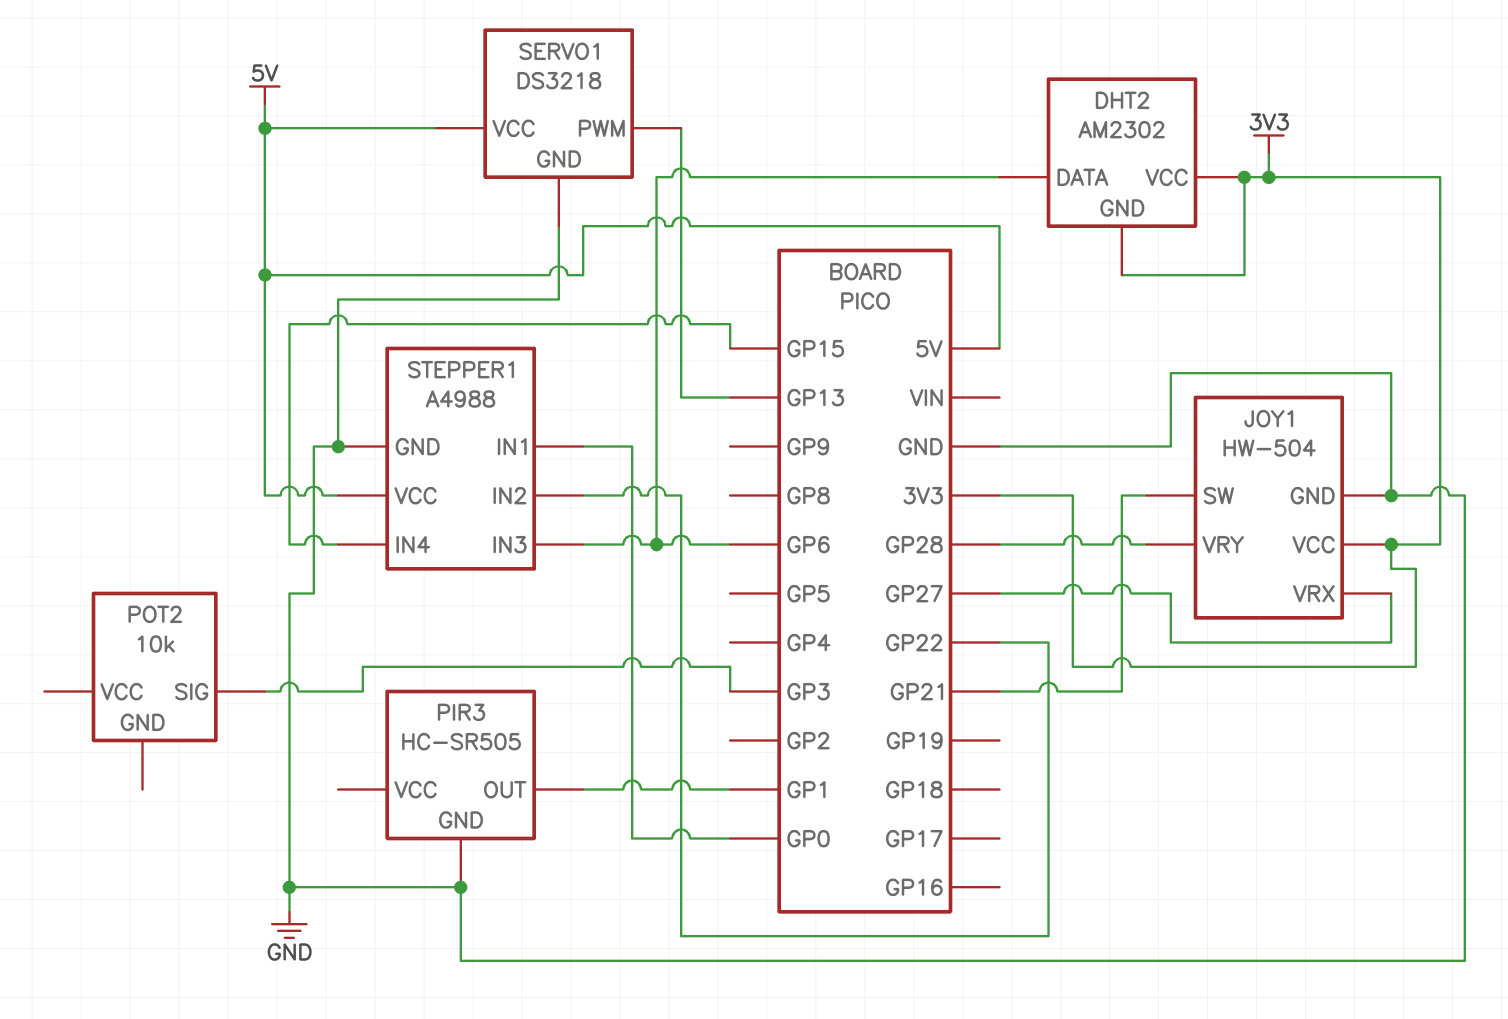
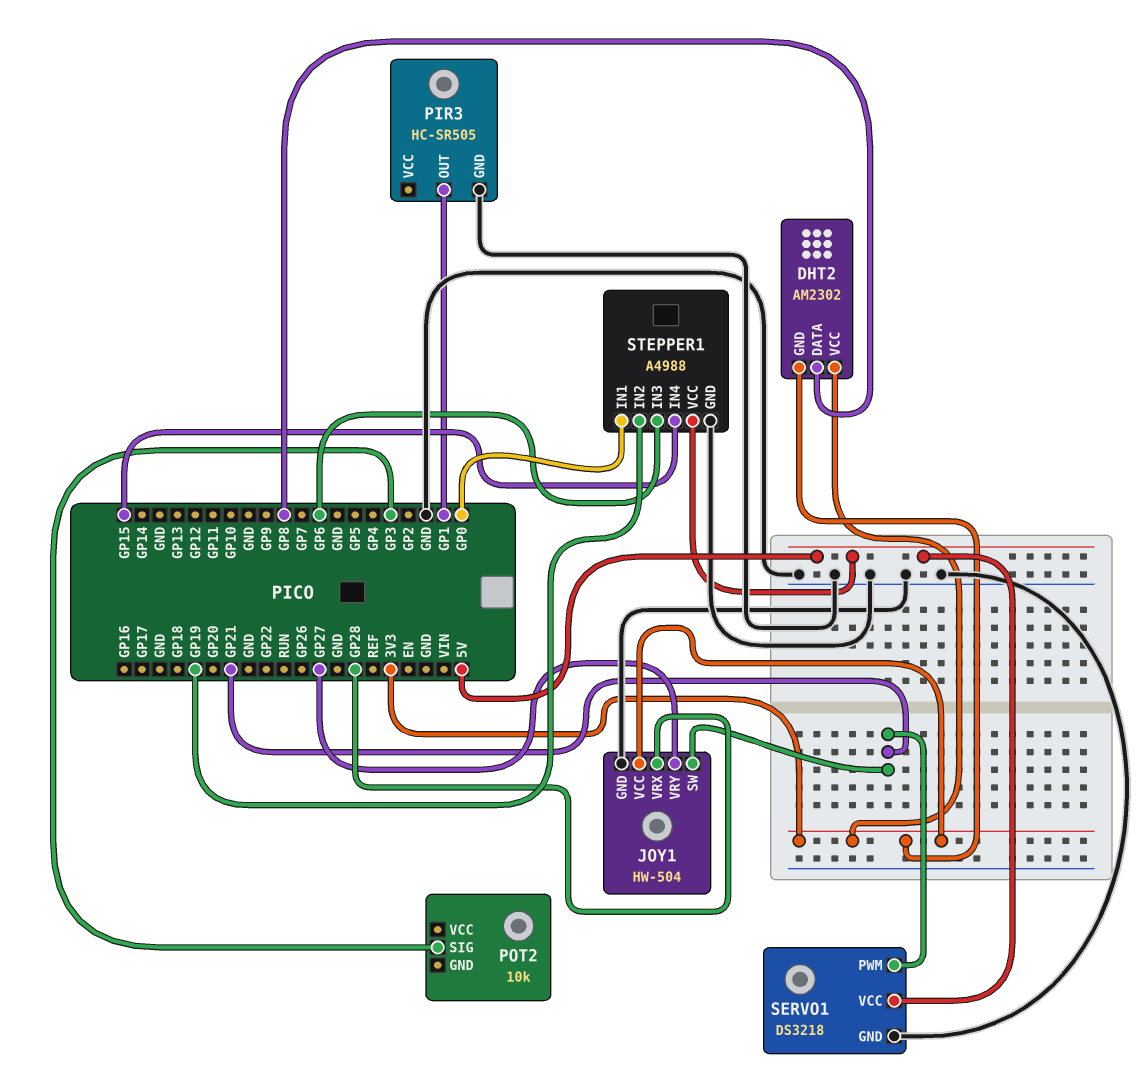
DHT2 pin DATA: GP6 -> GP8
JOY1 pin VRX: GP27 -> GP28
JOY1 pin VRY: GP28 -> GP27
SERVO1 pin PWM: GP13 -> GP21
STEPPER1 pin IN2: GP22 -> GP19

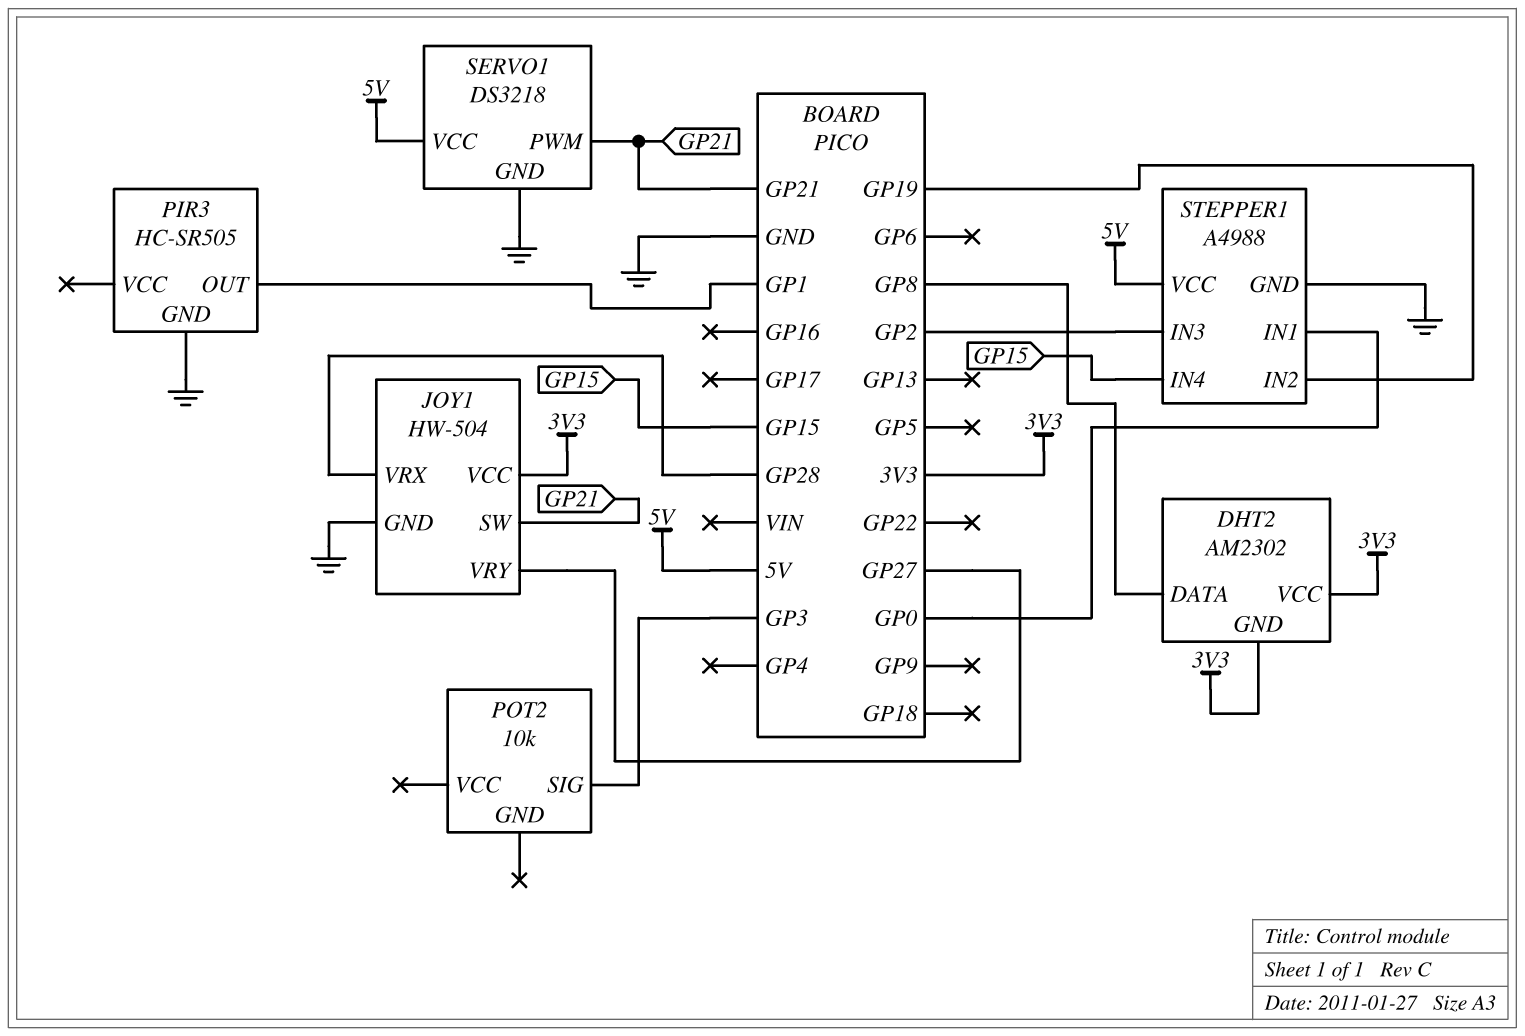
STEPPER1 pin IN3: GP6 -> GP2

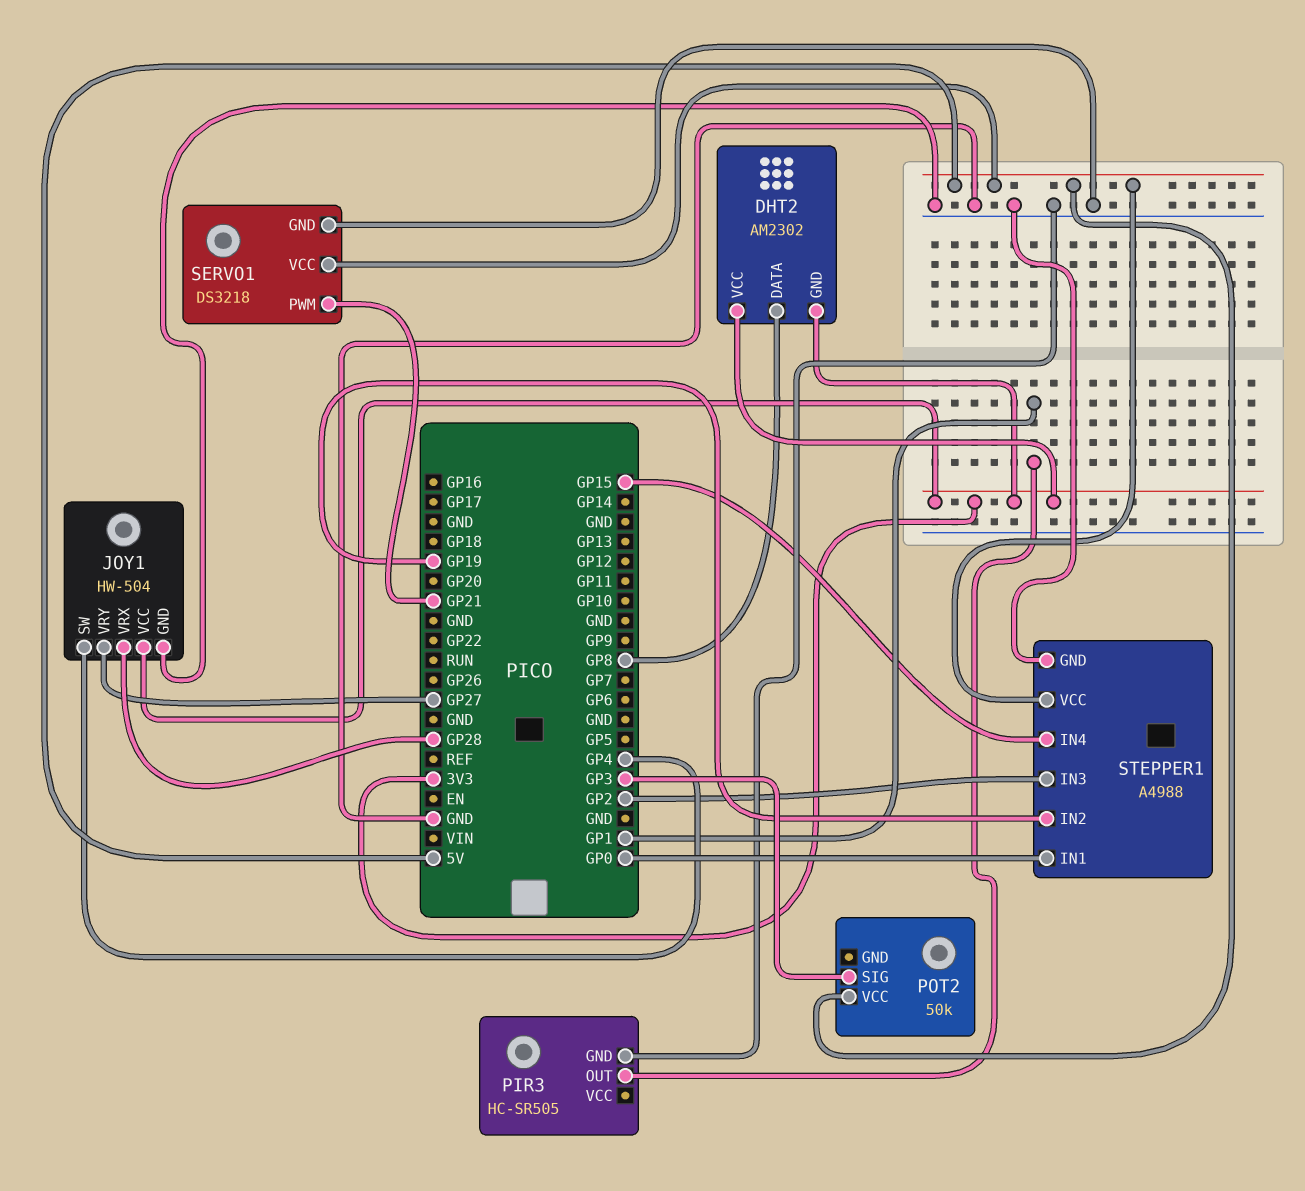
JOY1 pin SW: GP21 -> GP4
POT2: 10k -> 50k
POT2 pin VCC: none -> 5V

